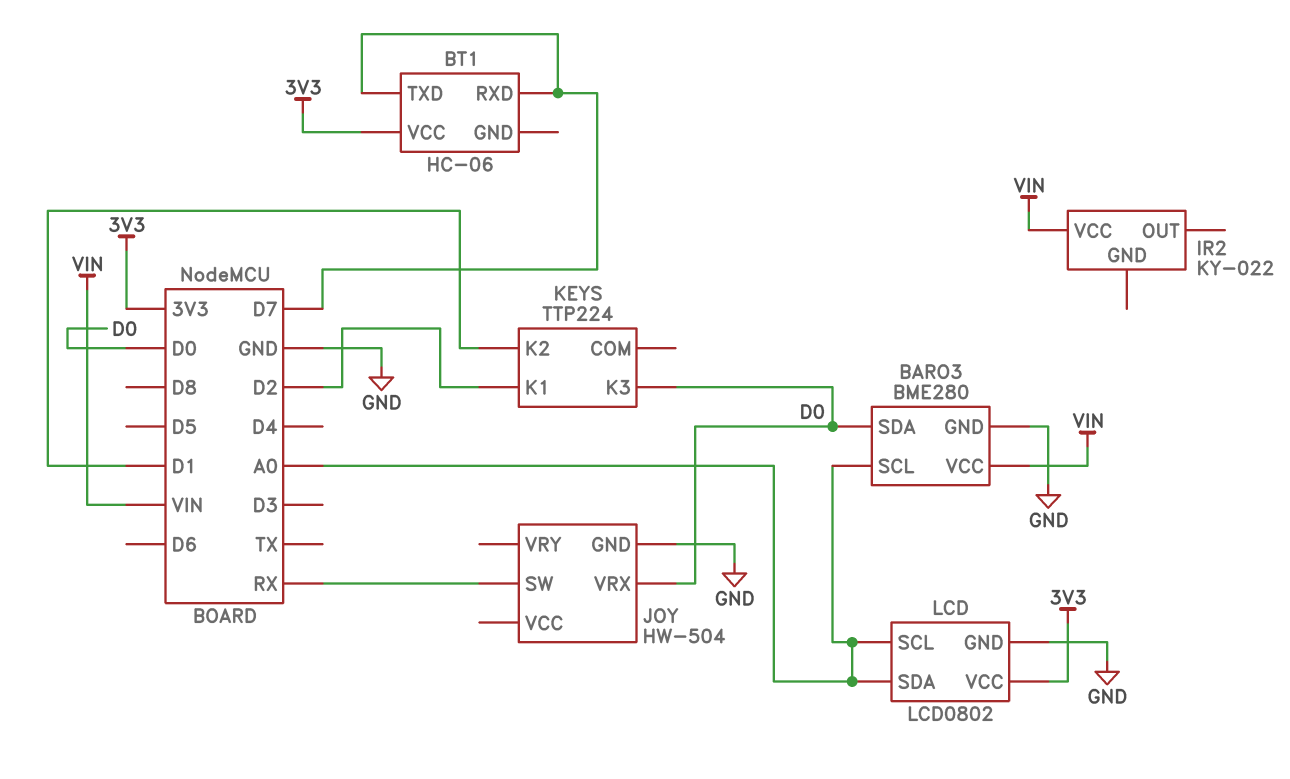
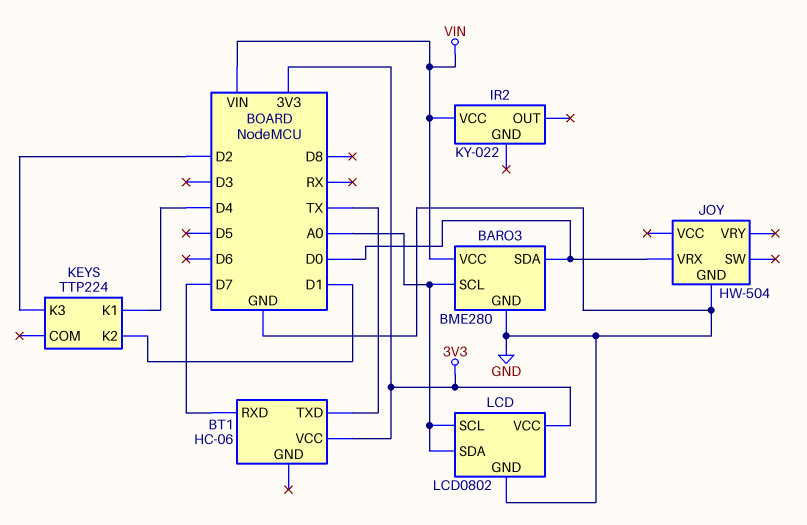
BT1 pin TXD: D7 -> TX
JOY pin SW: RX -> none
KEYS pin K1: D2 -> D4
KEYS pin K3: D0 -> D2

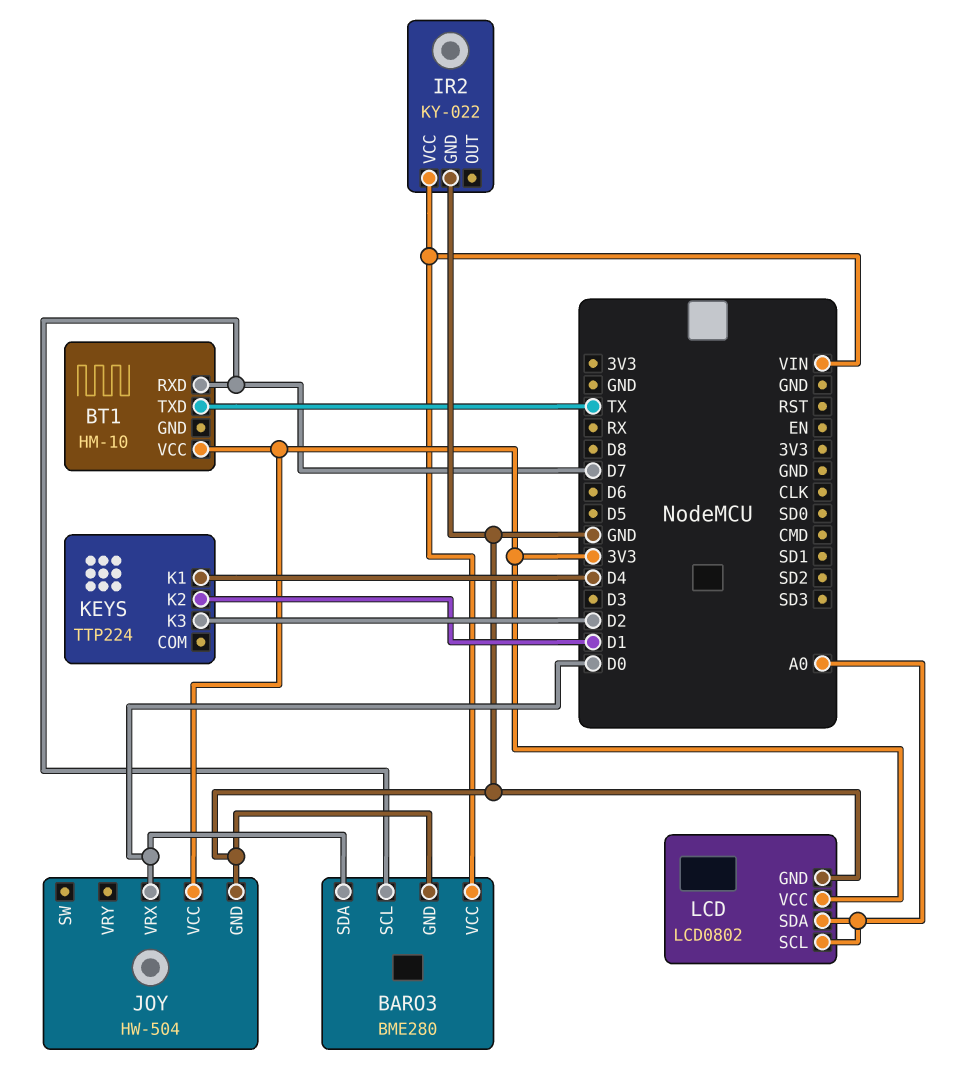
BARO3 pin SCL: A0 -> D7
BT1: HC-06 -> HM-10
IR2 pin GND: none -> GND
JOY pin VCC: none -> 3V3

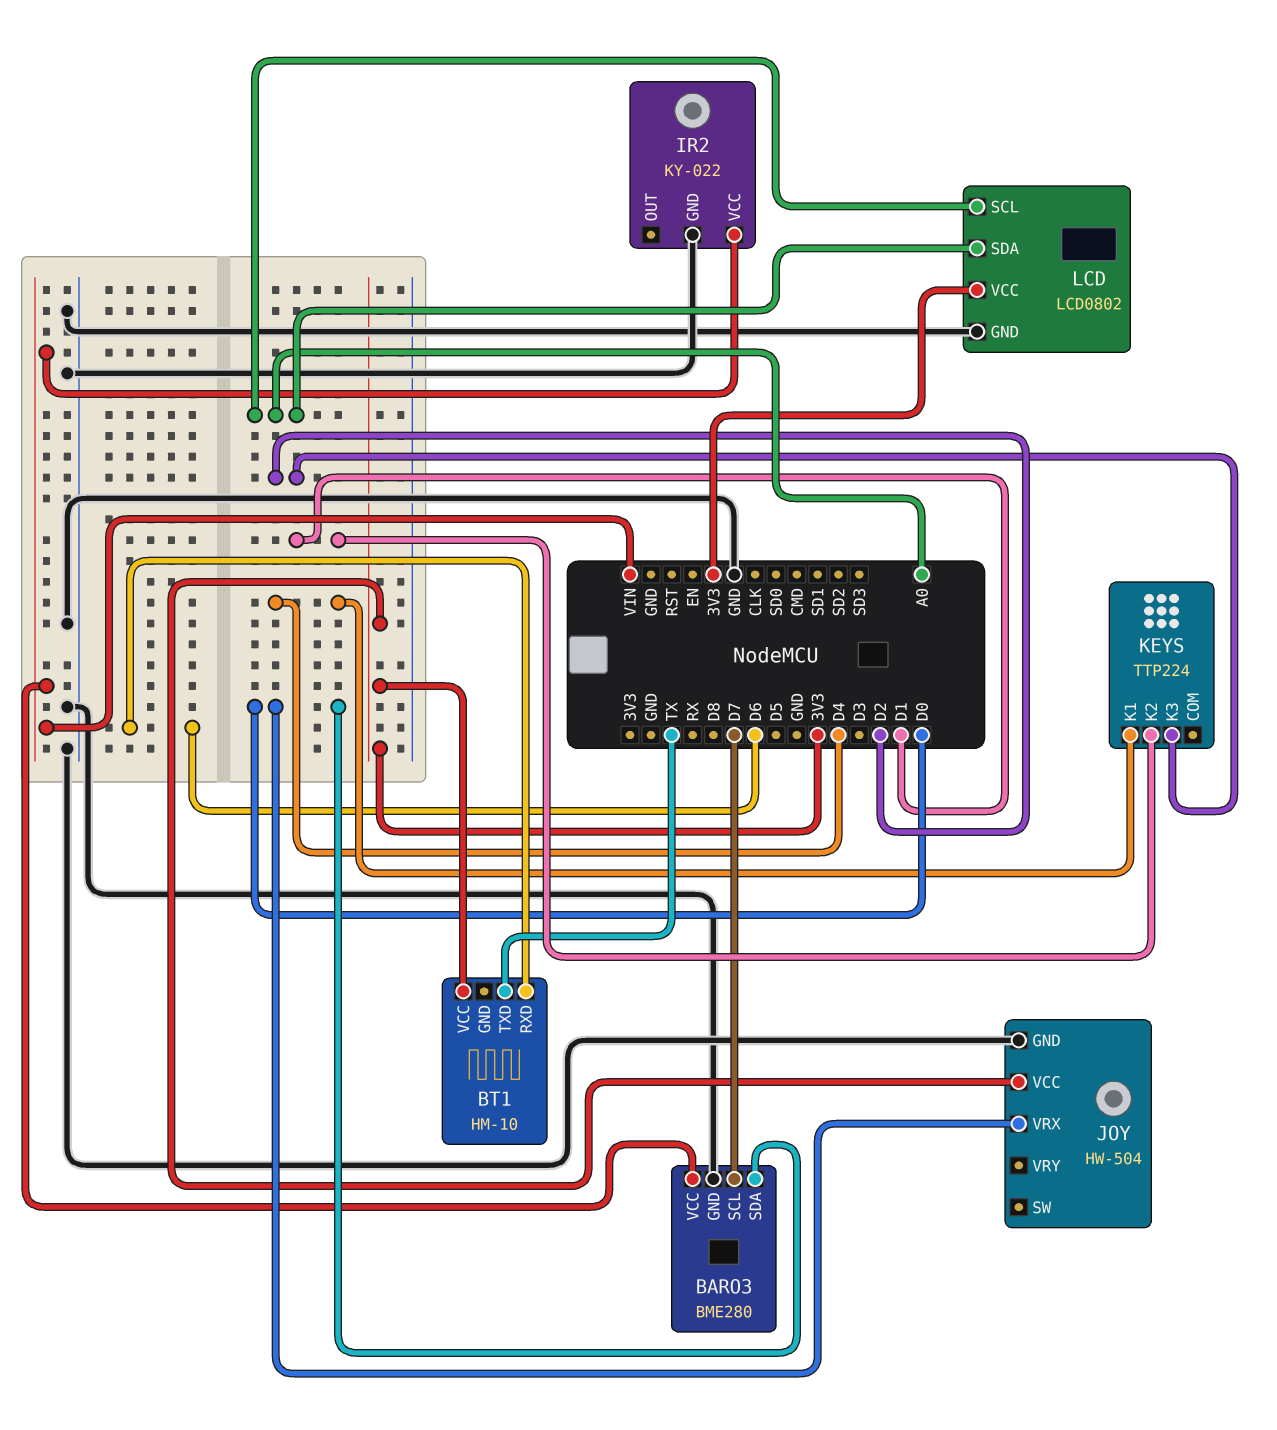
BT1 pin RXD: D7 -> D6

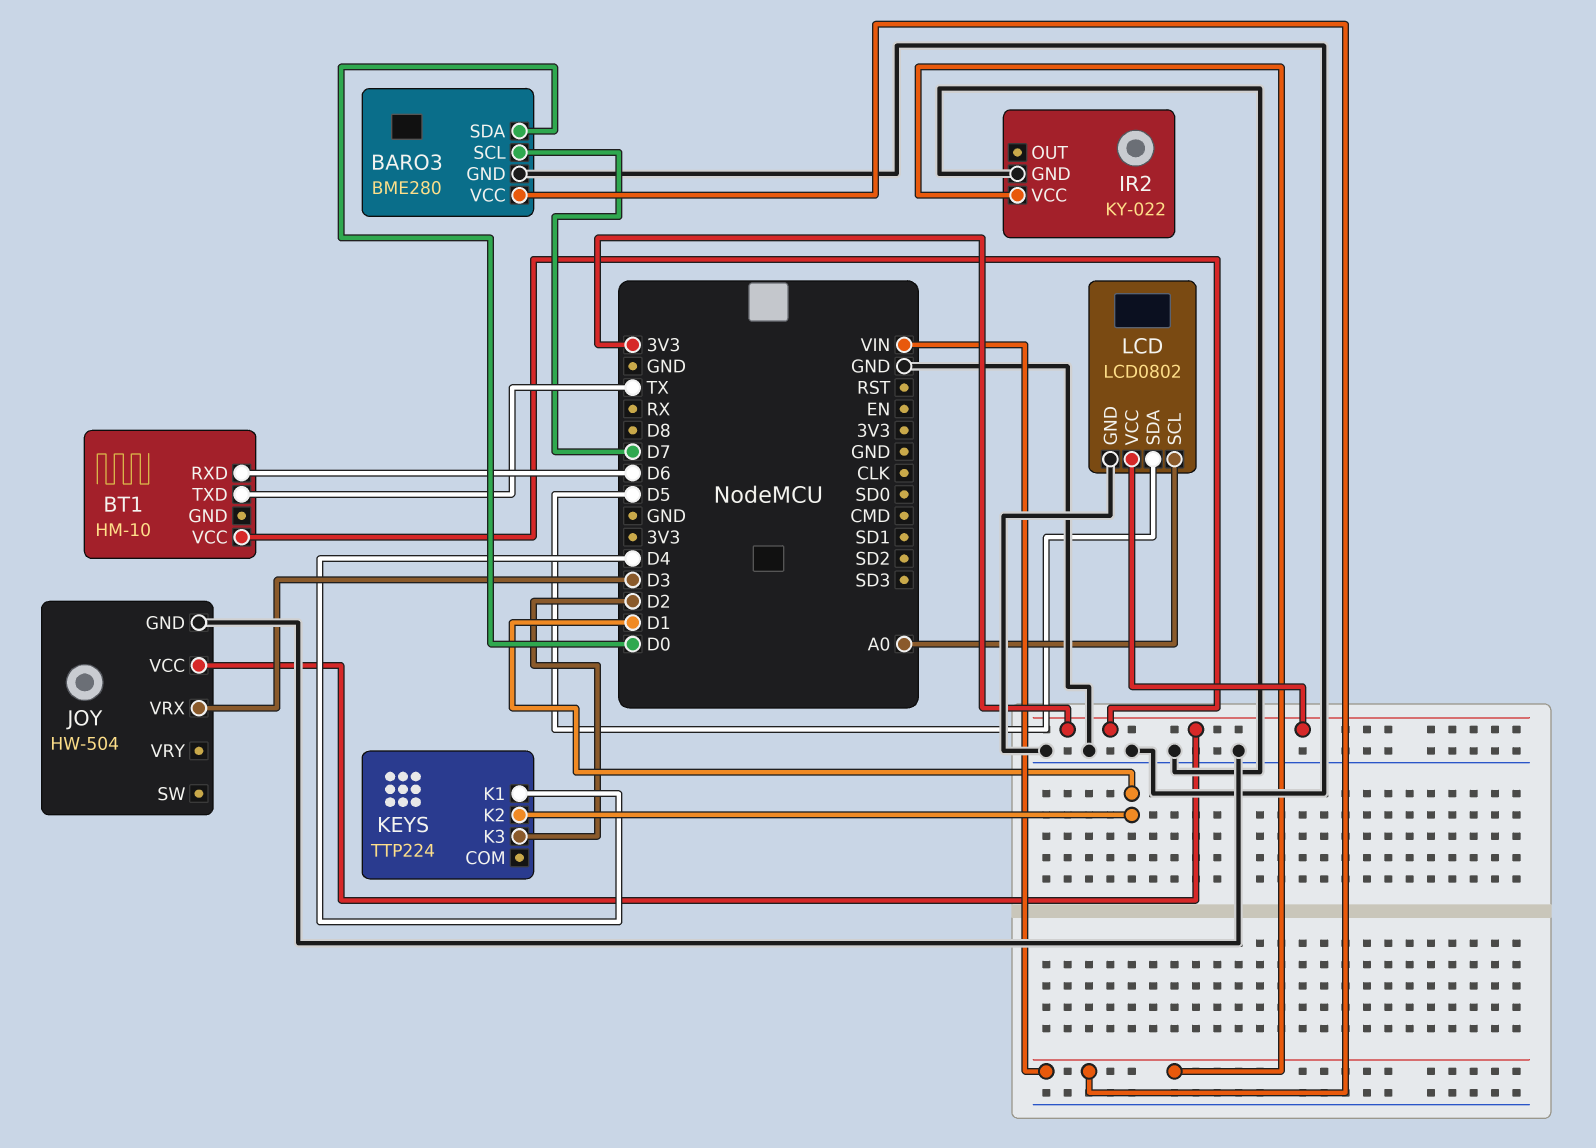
JOY pin VRX: D0 -> D3
LCD pin SDA: A0 -> D5

